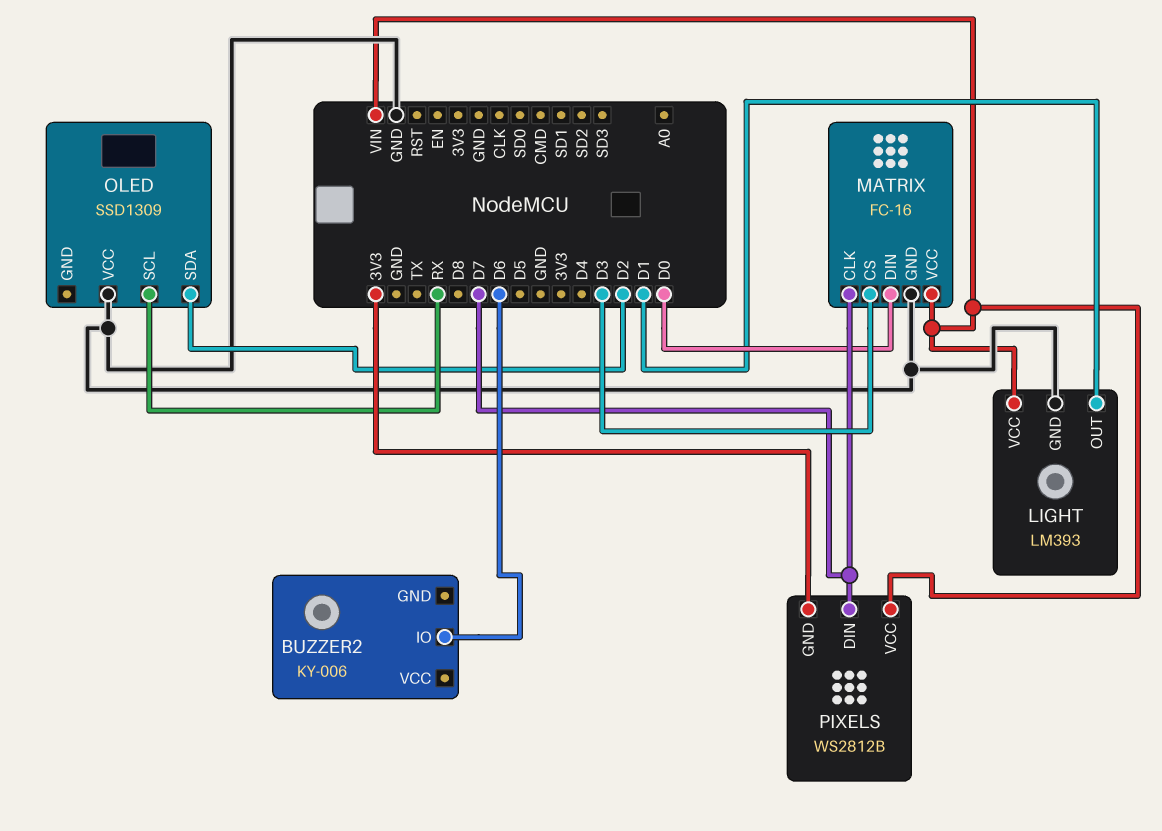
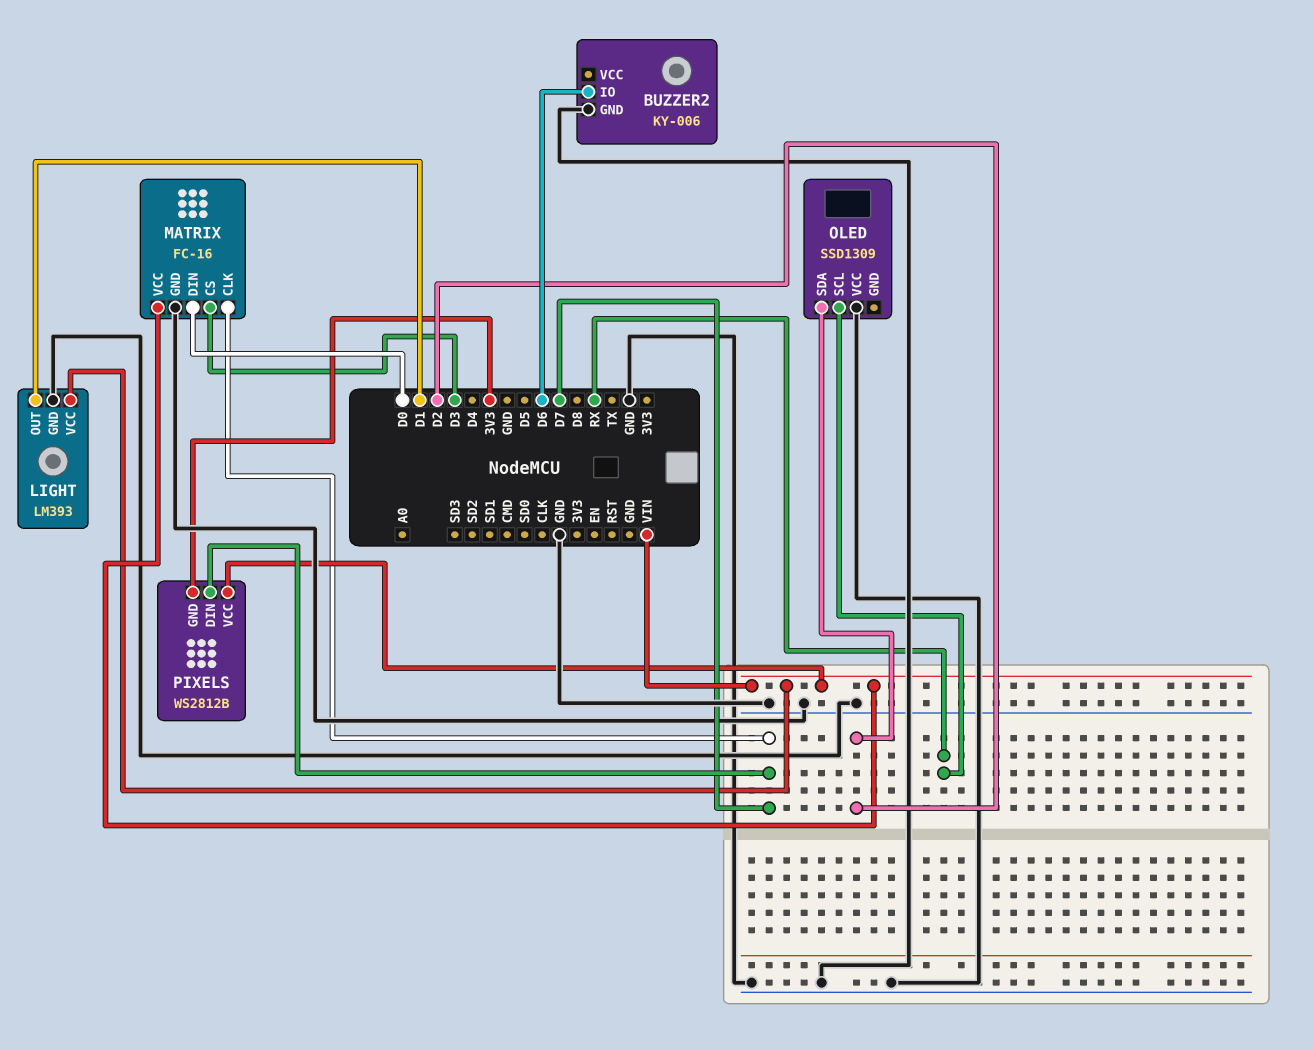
BUZZER2 pin GND: none -> GND

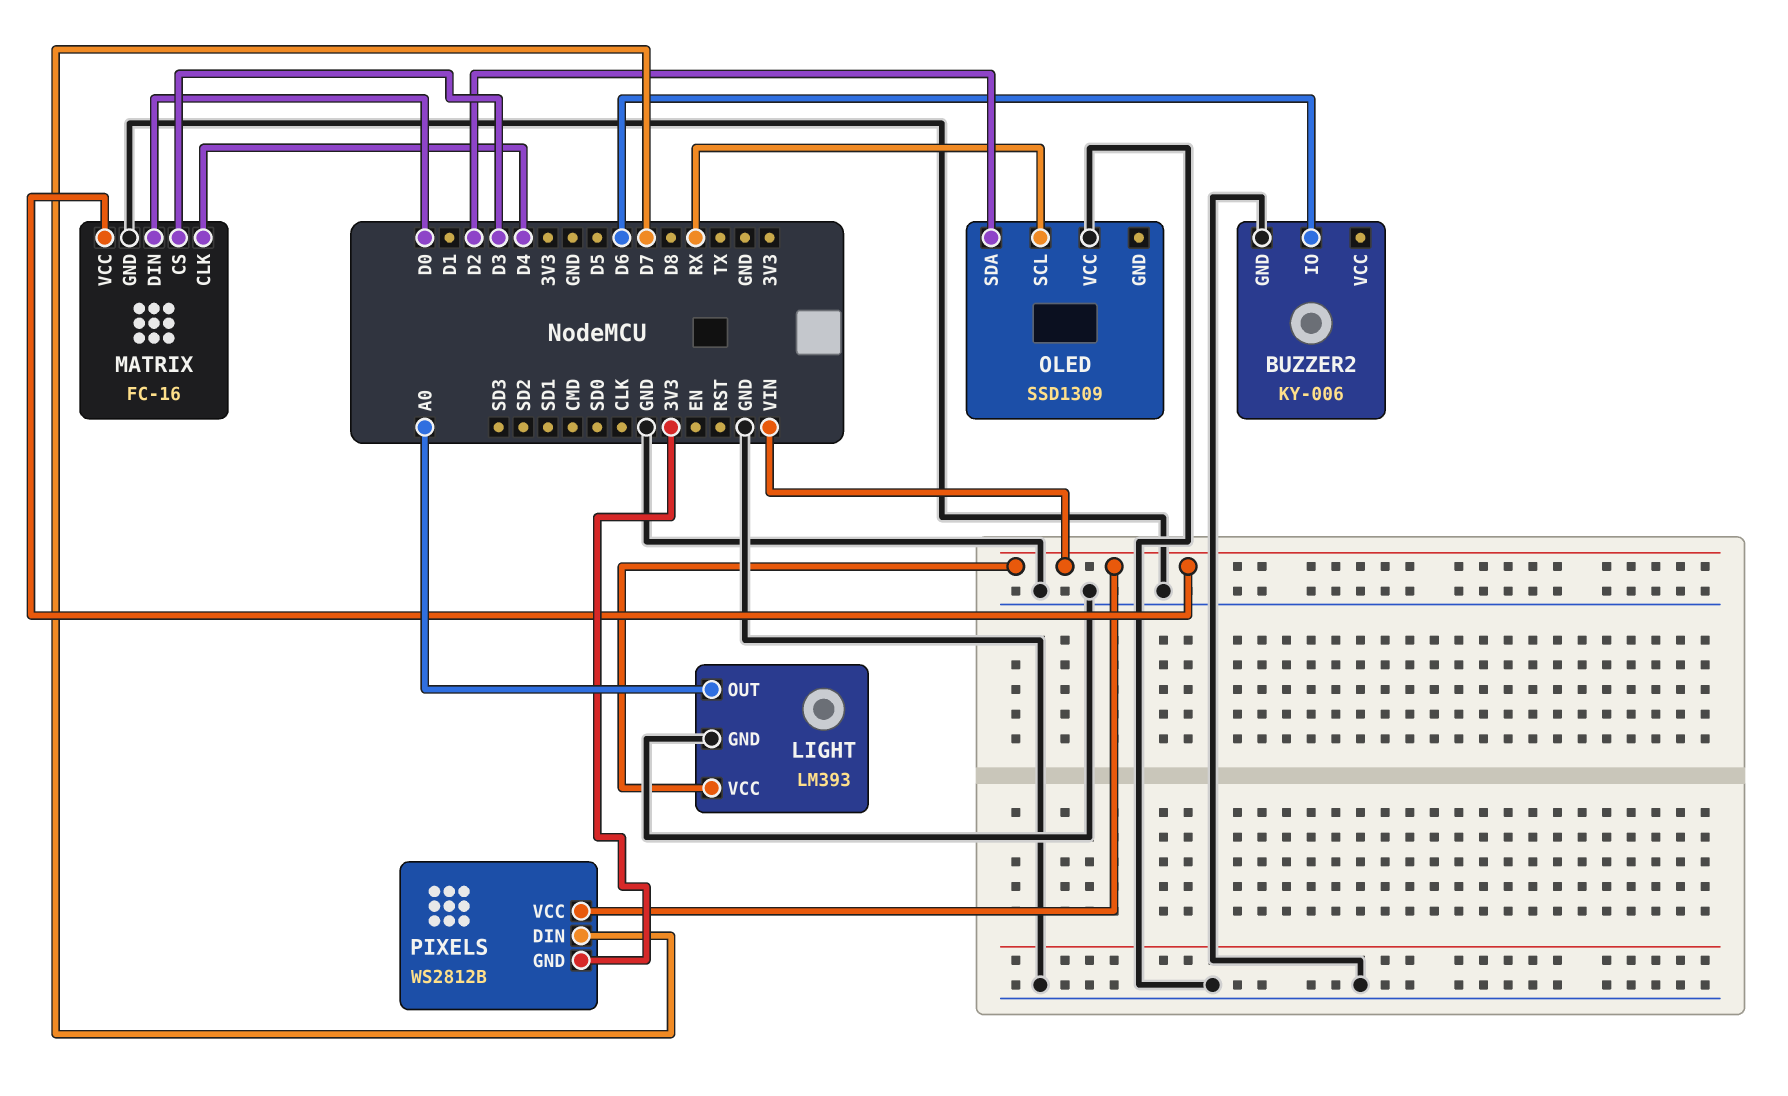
LIGHT pin OUT: D1 -> A0
MATRIX pin CLK: D7 -> D4

